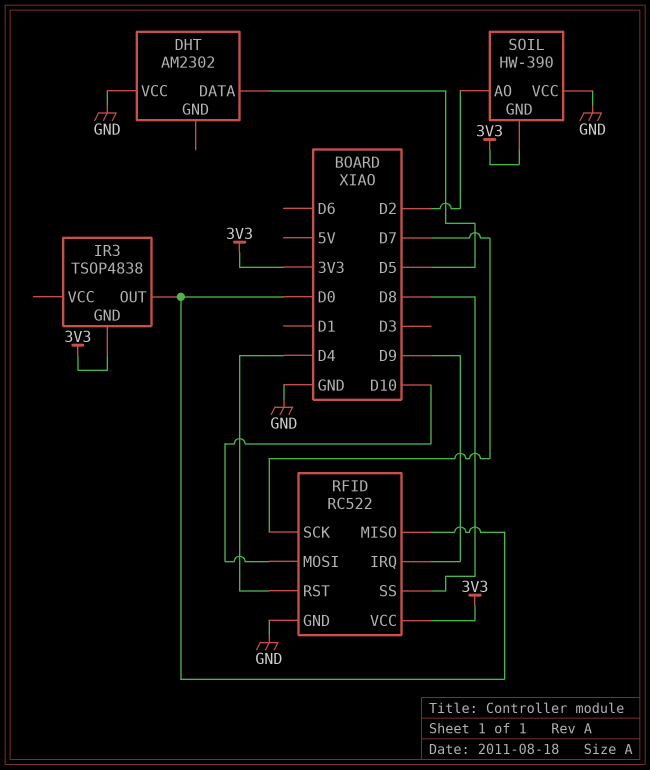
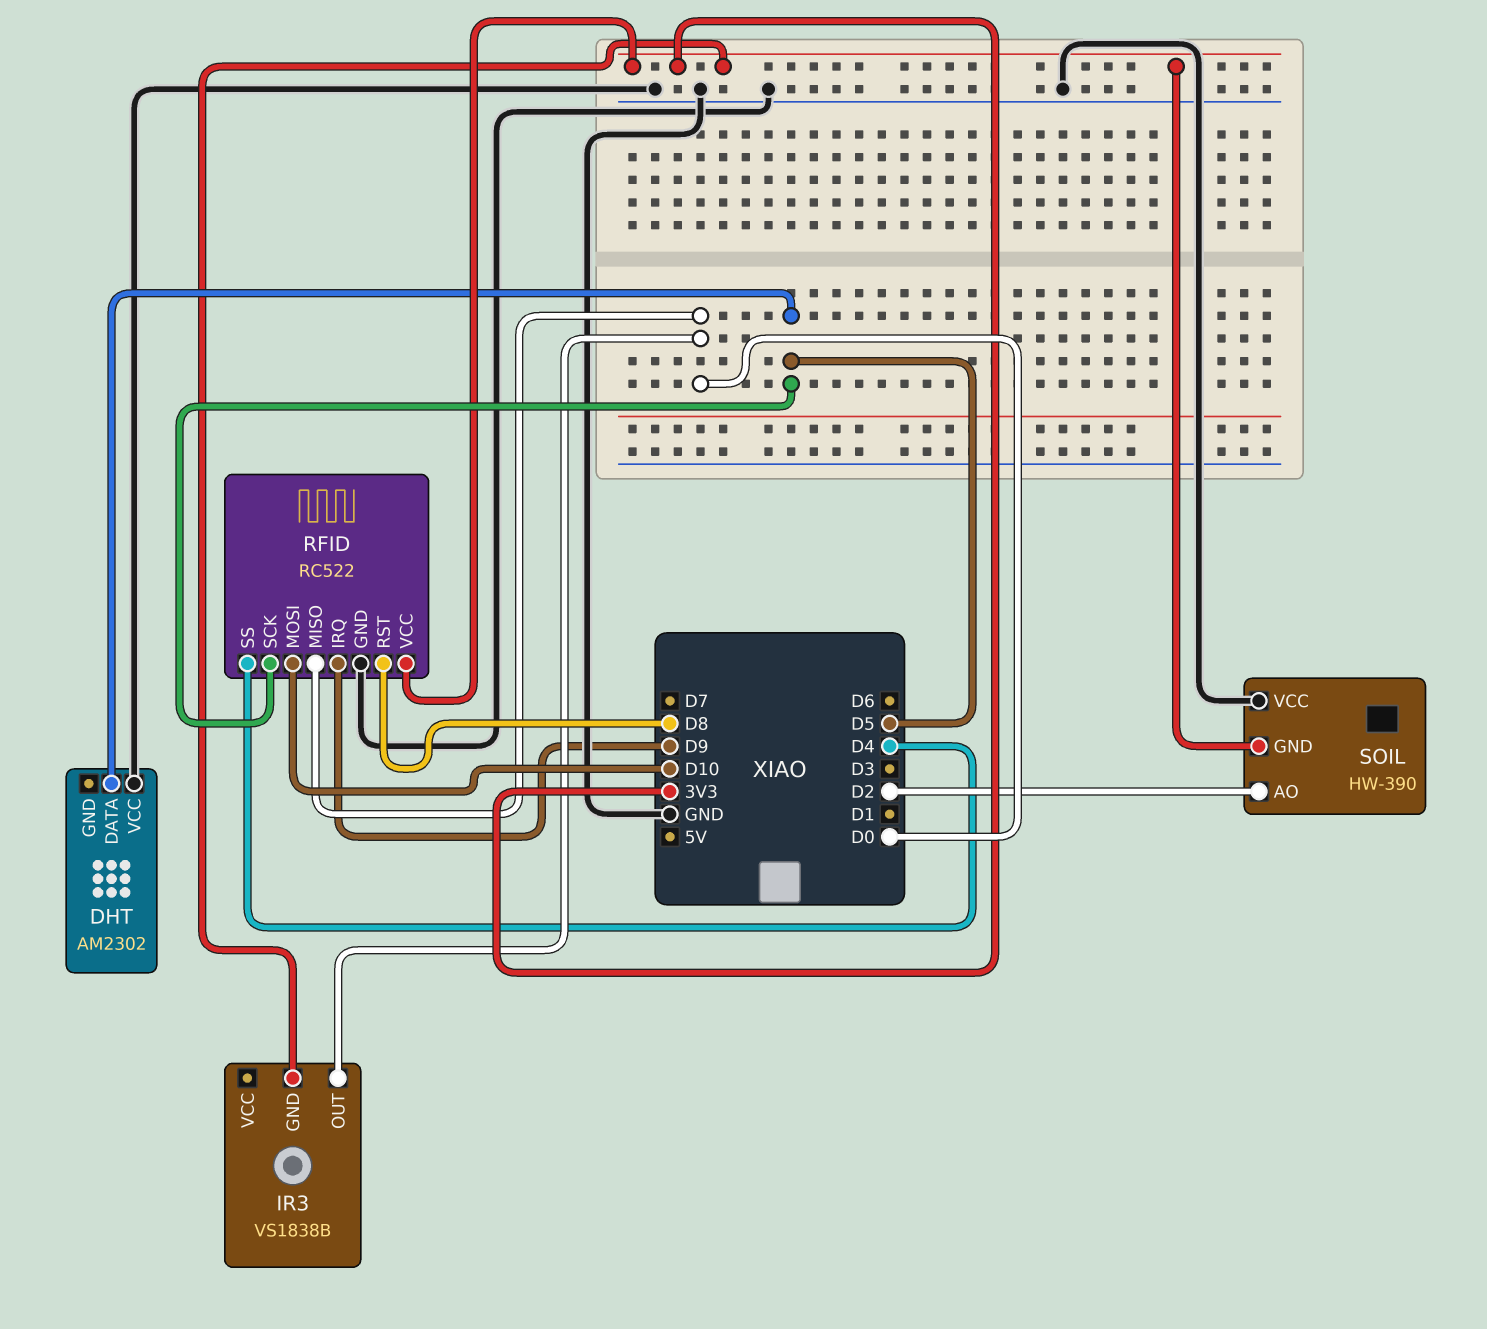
IR3: TSOP4838 -> VS1838B
RFID pin RST: D4 -> D8
RFID pin SCK: D7 -> D5
RFID pin SS: D8 -> D4

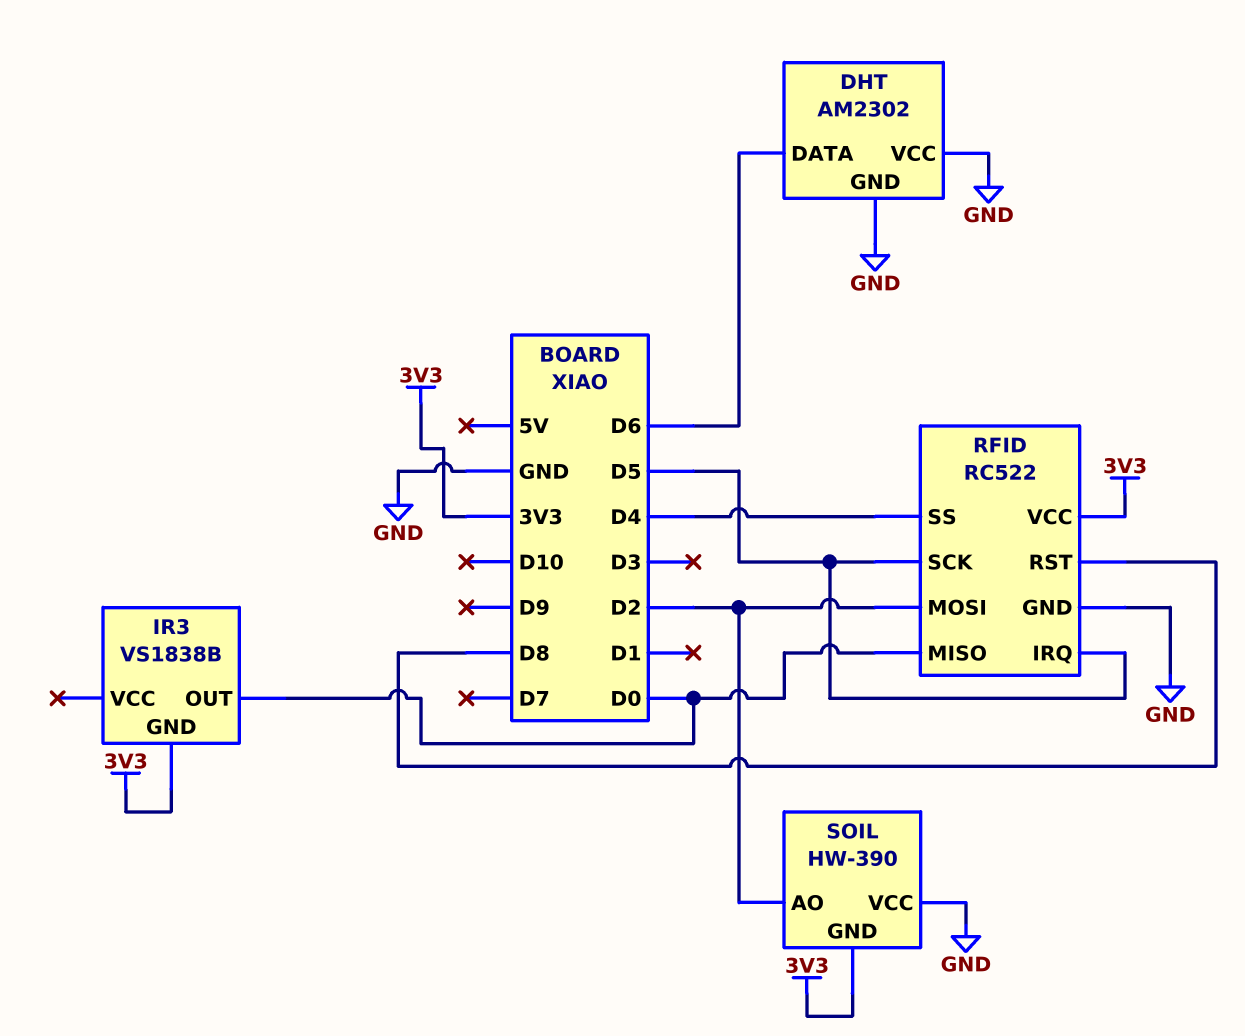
DHT pin DATA: D5 -> D6
DHT pin GND: none -> GND
RFID pin IRQ: D9 -> D5
RFID pin MOSI: D10 -> D2

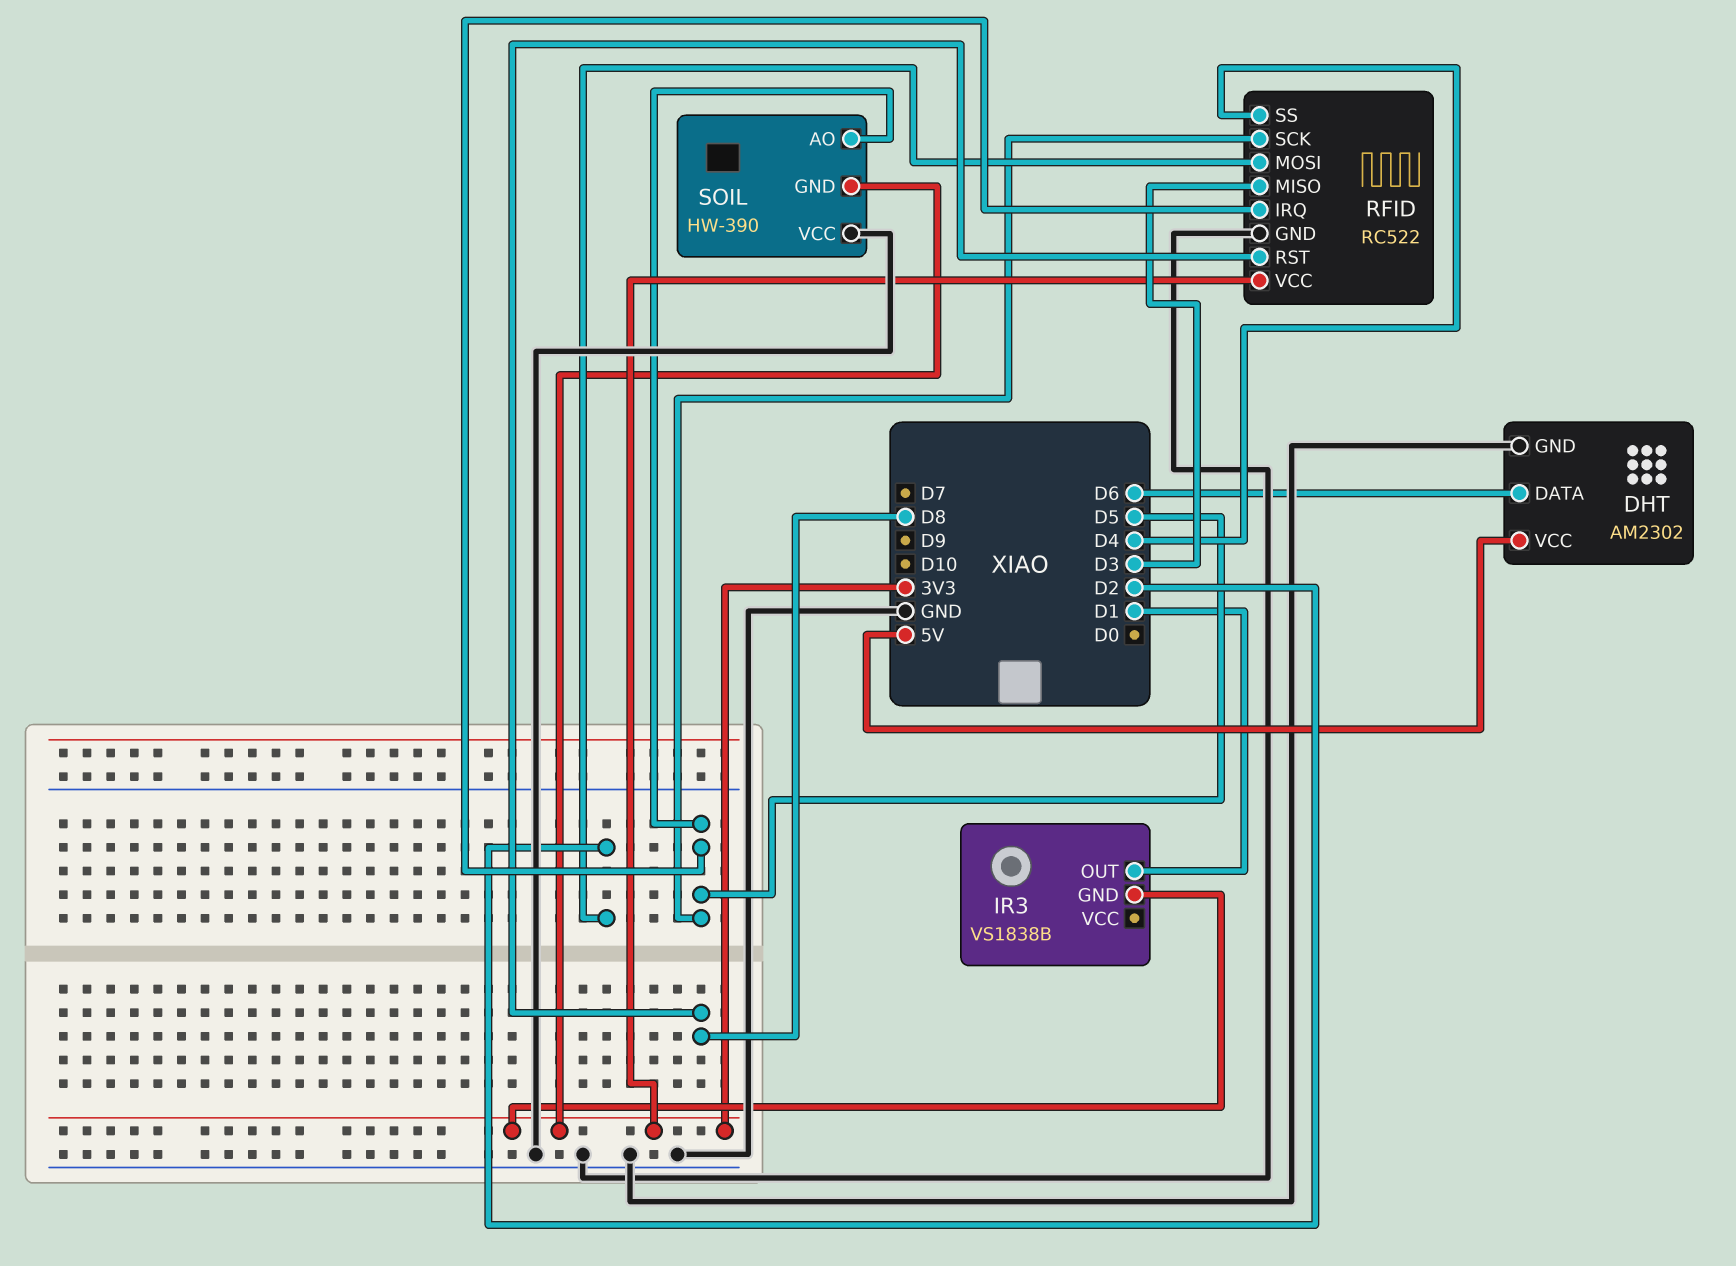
DHT pin VCC: GND -> 5V
IR3 pin OUT: D0 -> D1
RFID pin MISO: D0 -> D3
SOIL pin AO: D2 -> D5

